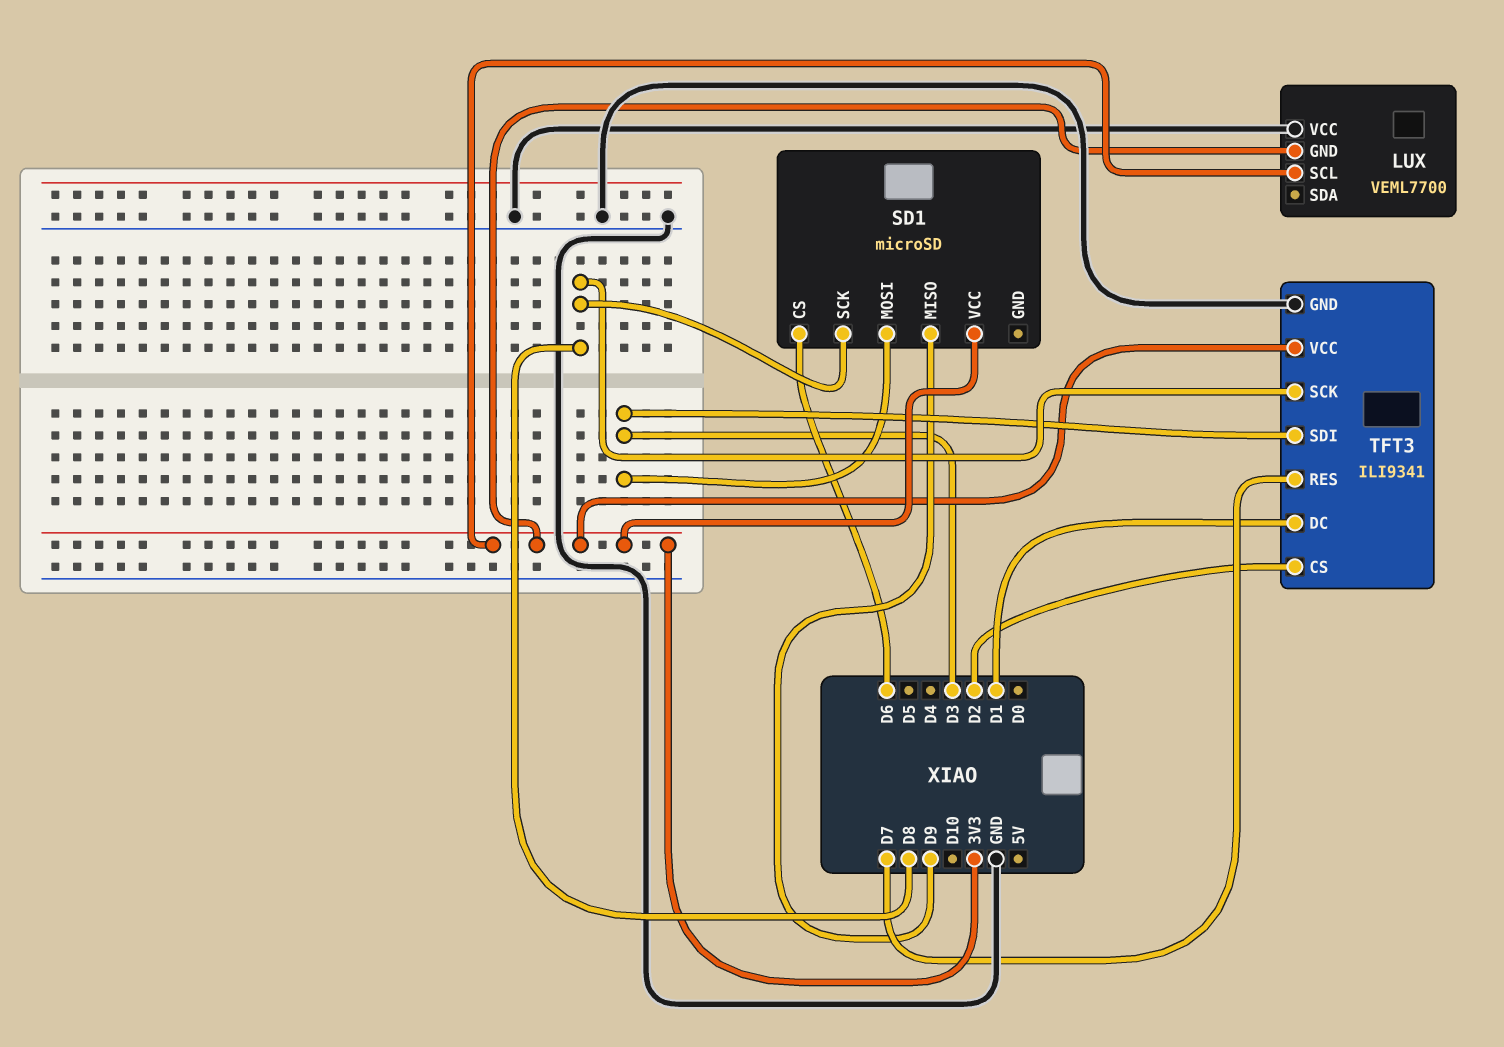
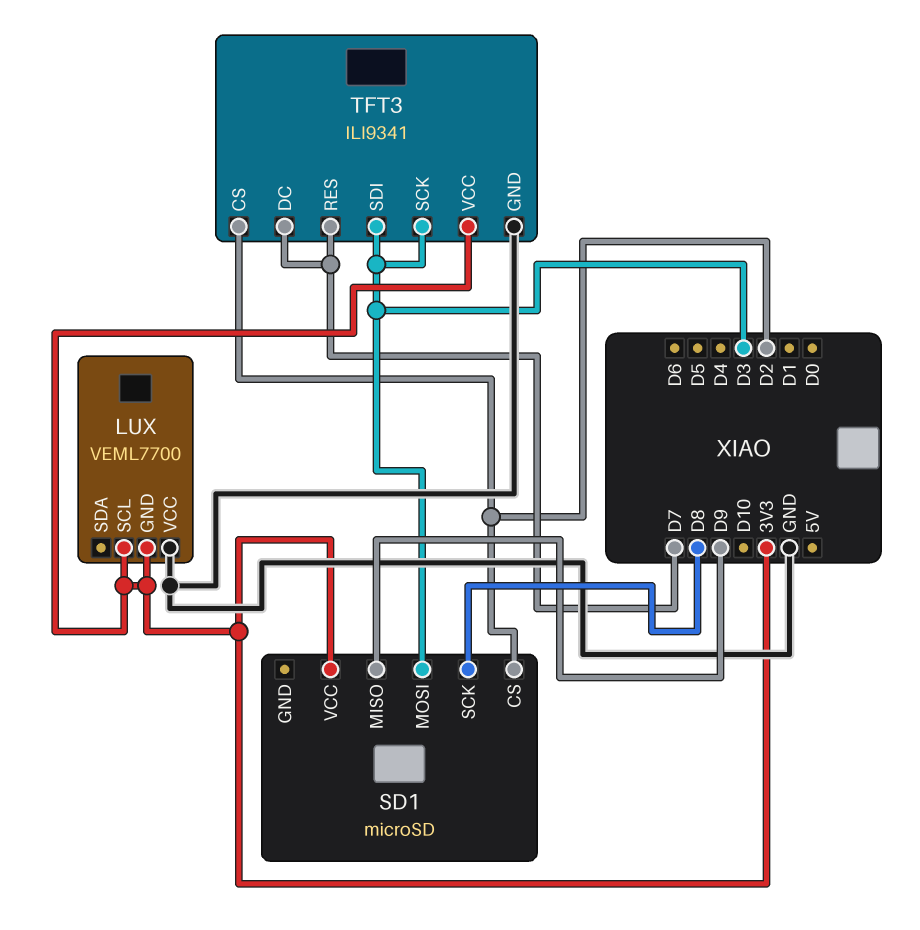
SD1 pin CS: D6 -> D2
TFT3 pin DC: D1 -> D7
TFT3 pin SCK: D8 -> D3

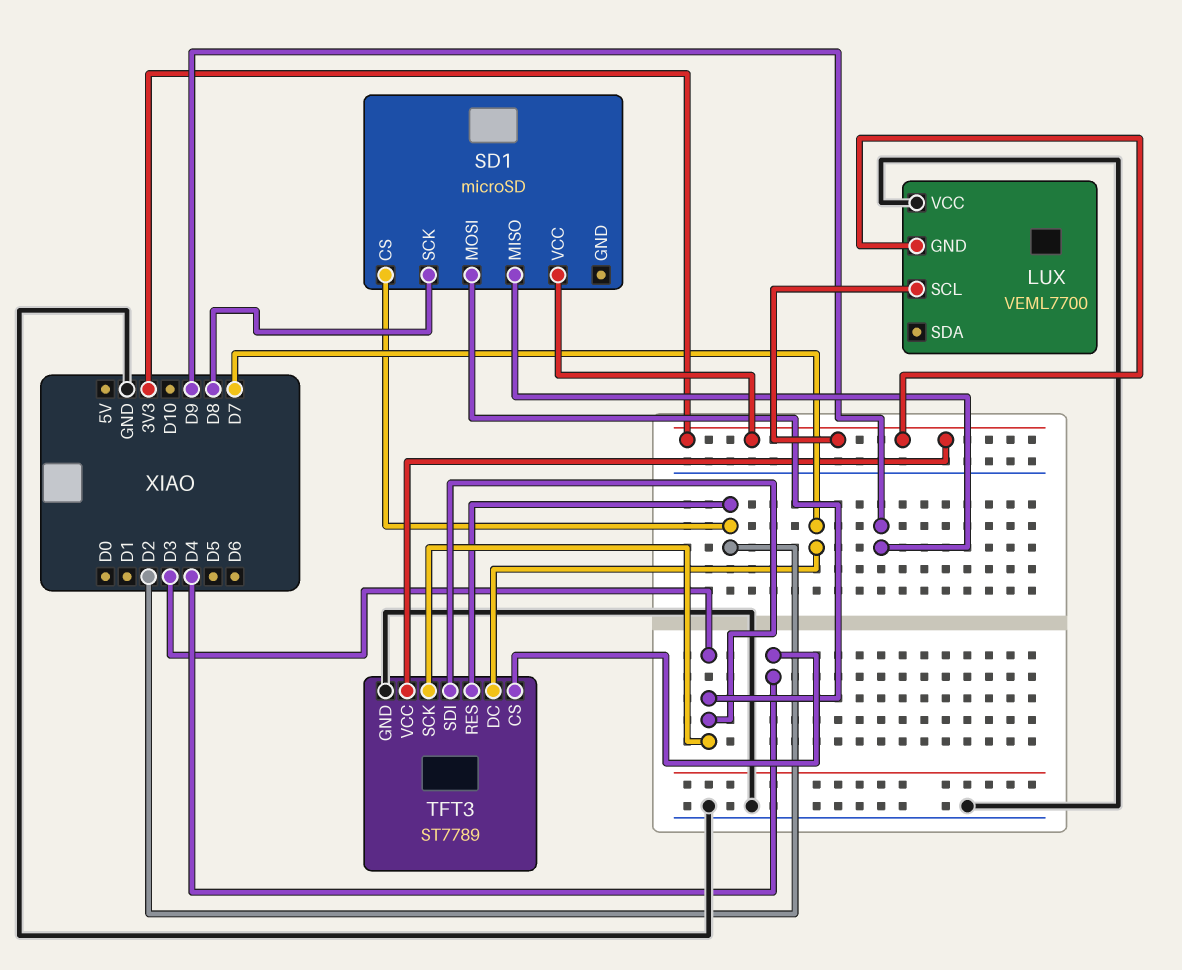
TFT3: ILI9341 -> ST7789
TFT3 pin CS: D2 -> D4
TFT3 pin RES: D7 -> D2

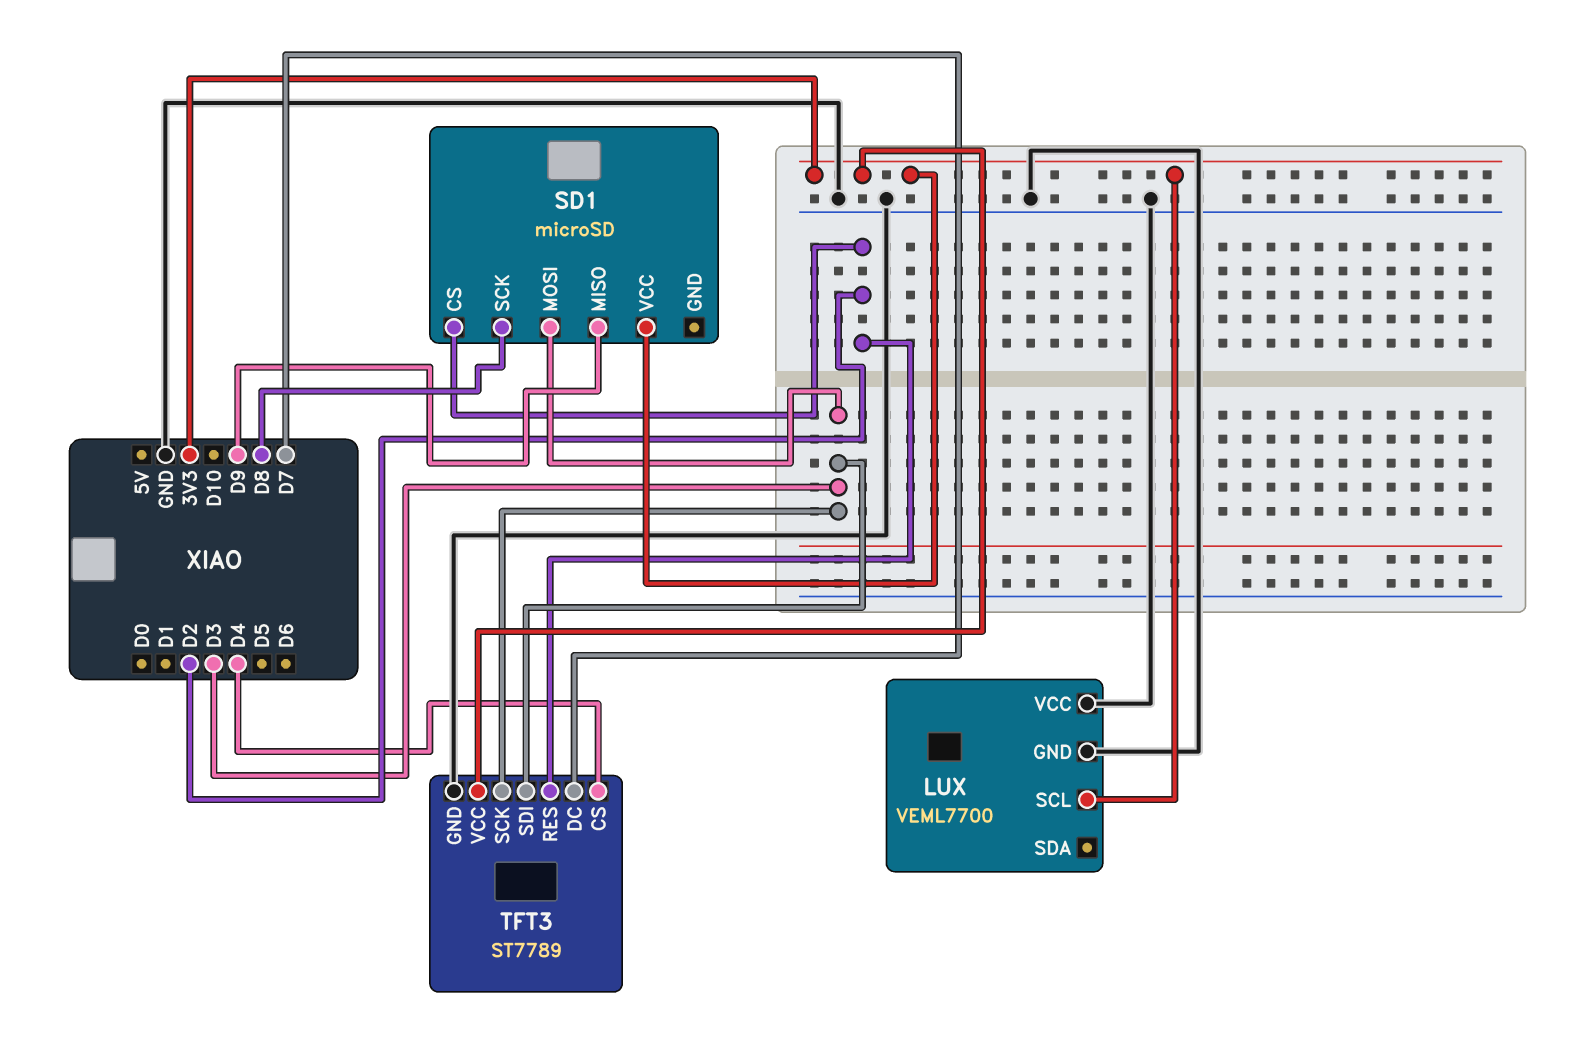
LUX pin GND: 3V3 -> GND

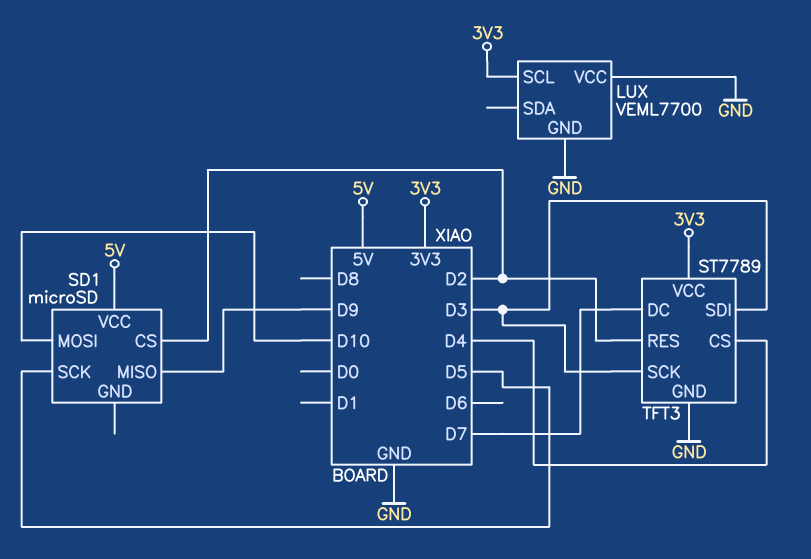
SD1 pin MOSI: D3 -> D10
SD1 pin SCK: D8 -> D5
SD1 pin VCC: 3V3 -> 5V

